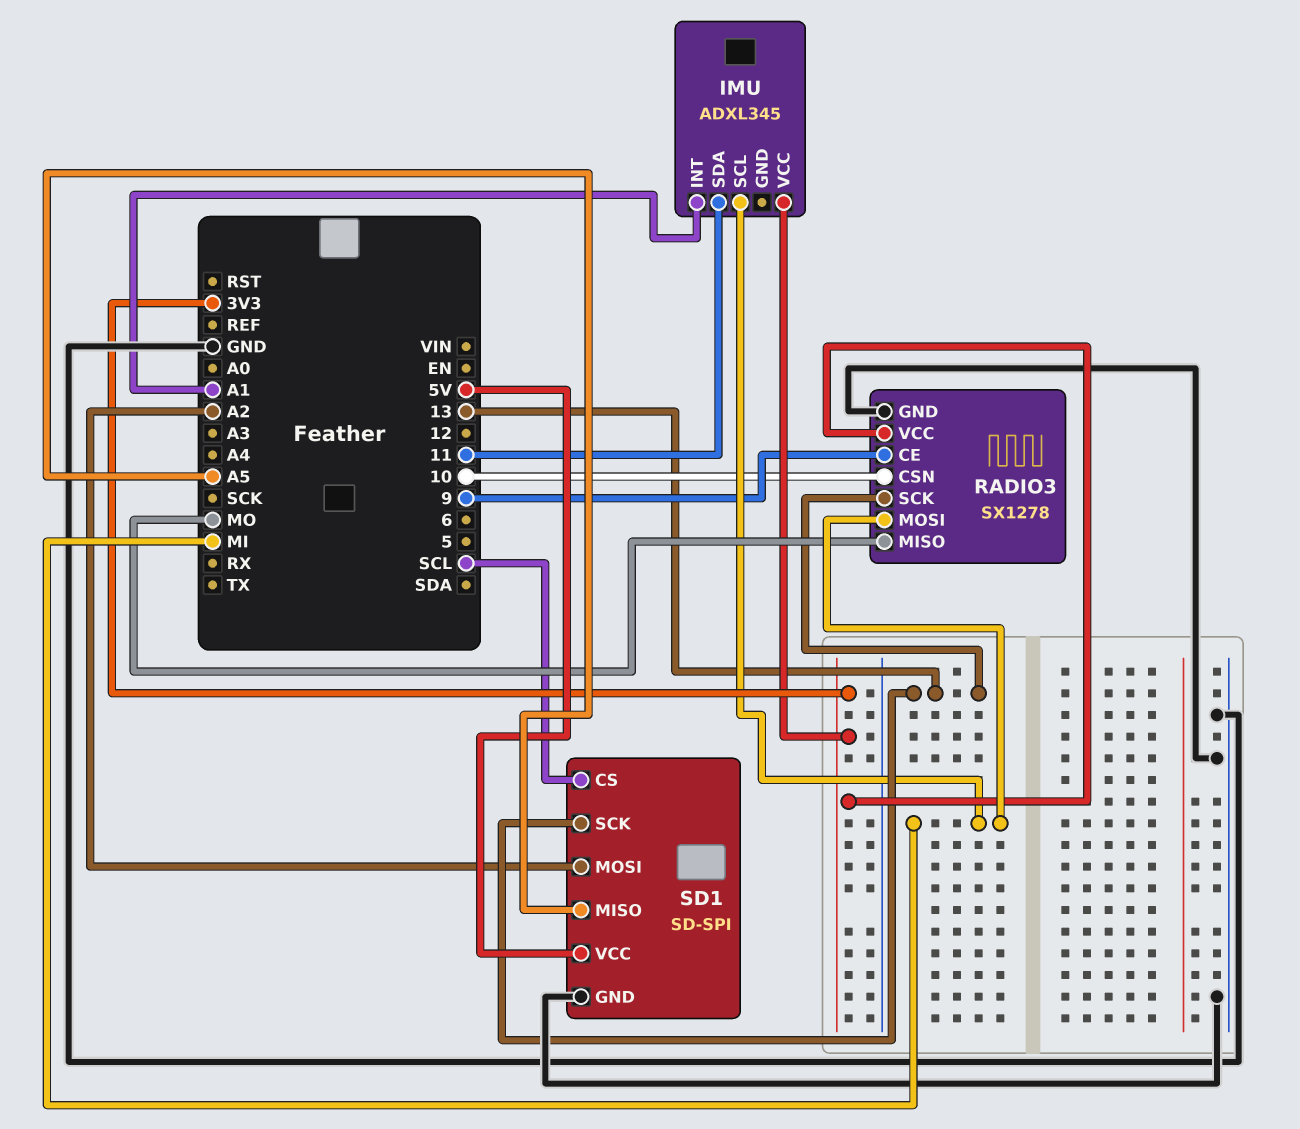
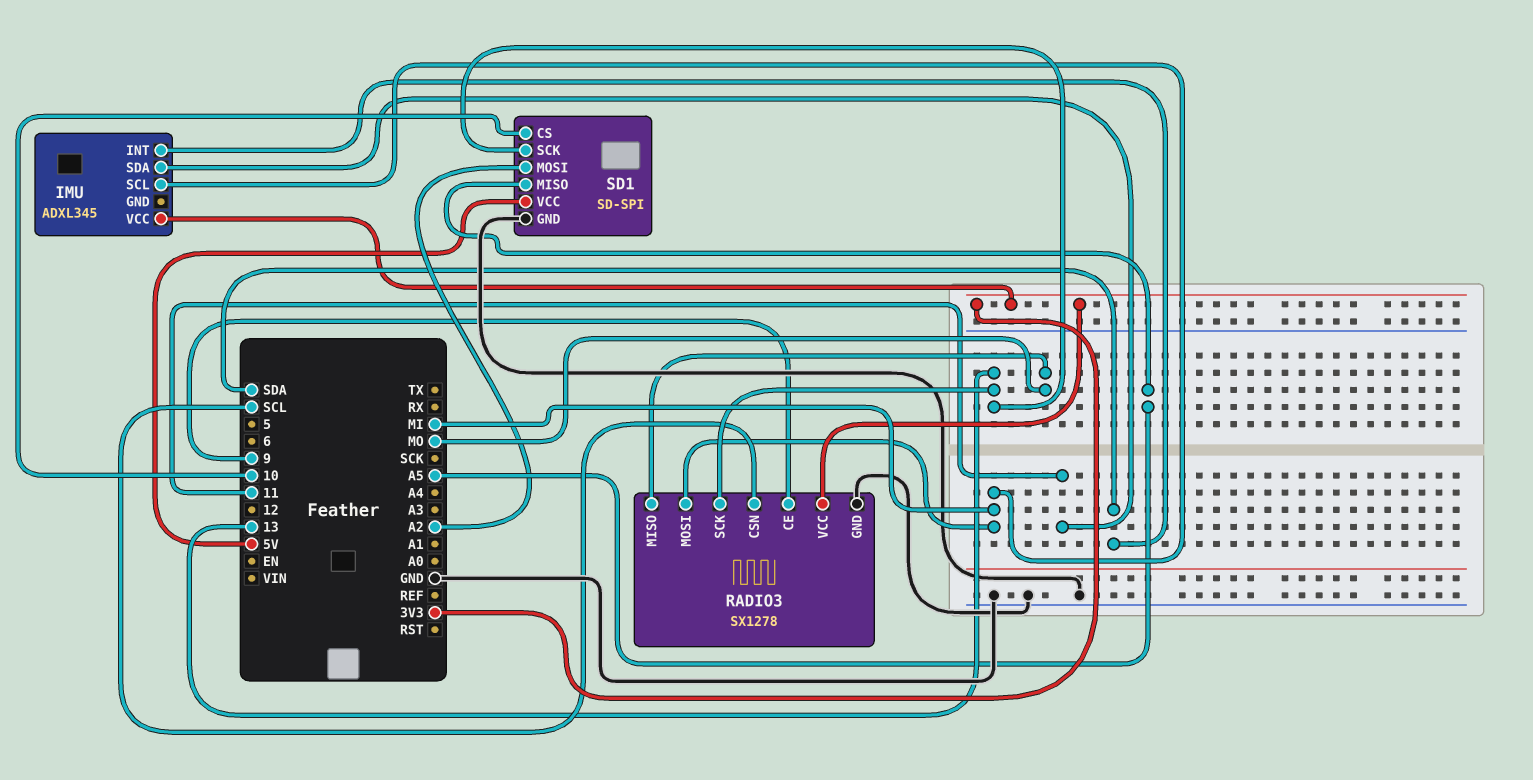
IMU pin INT: A1 -> SDA
RADIO3 pin CSN: 10 -> SCL
SD1 pin CS: SCL -> 10

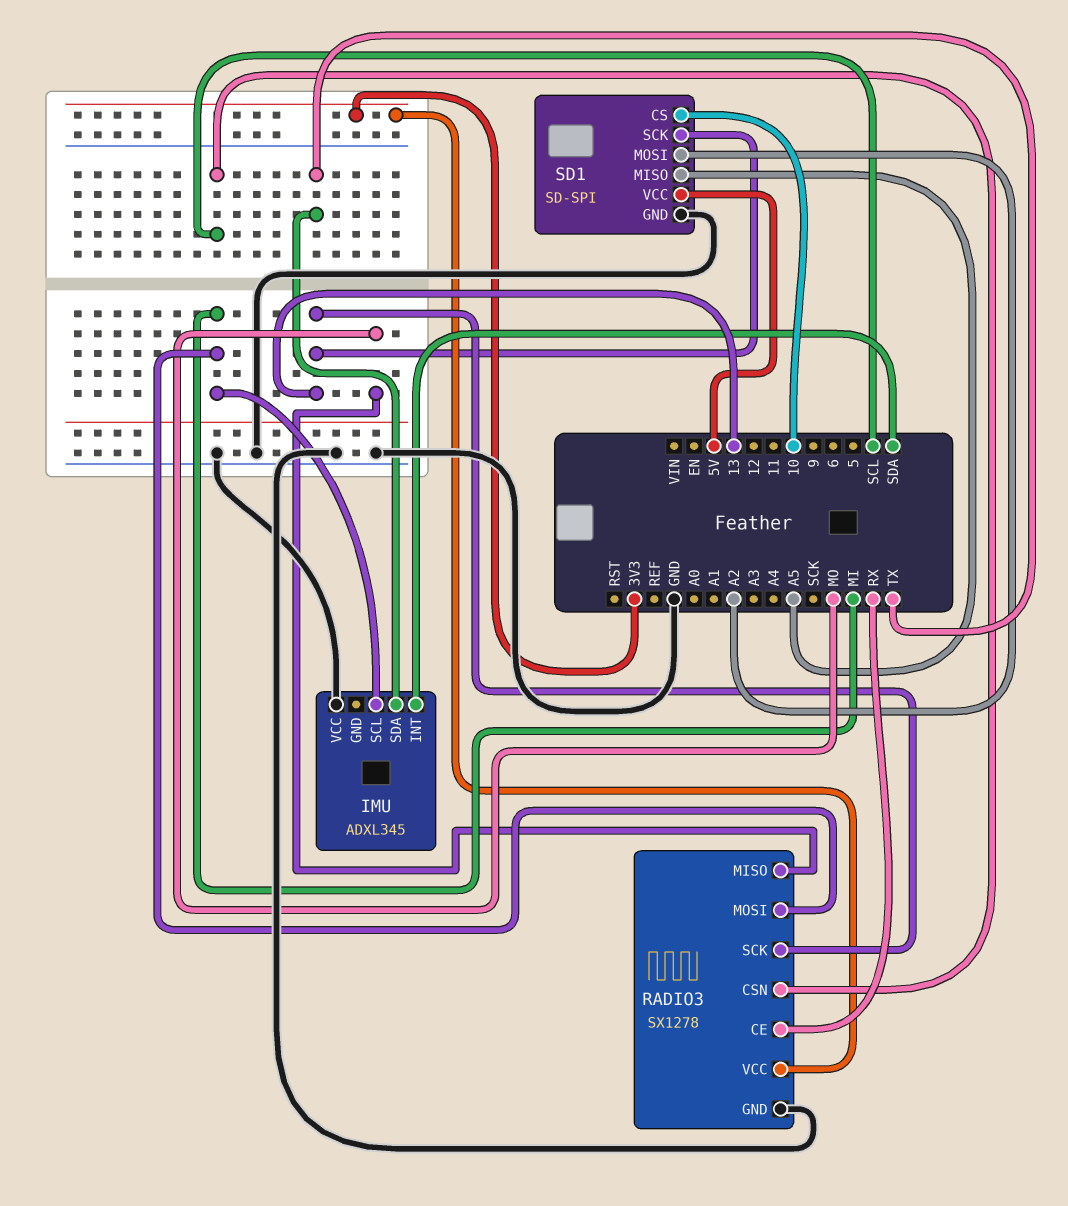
IMU pin SDA: 11 -> TX
IMU pin VCC: 3V3 -> GND
RADIO3 pin CE: 9 -> RX

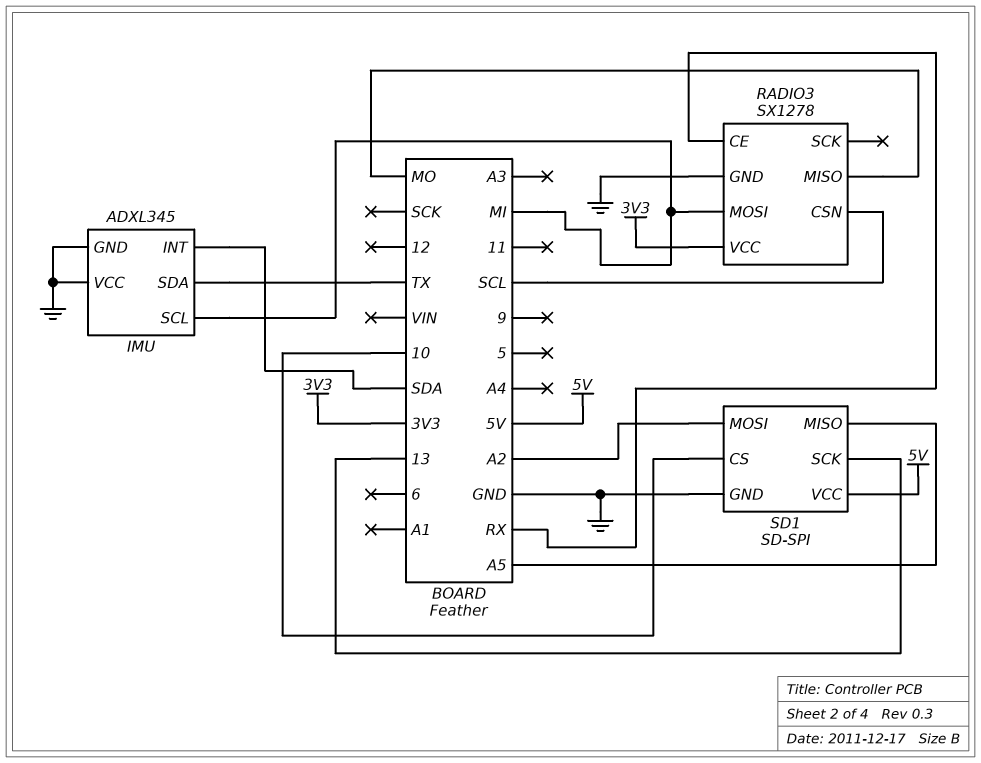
IMU pin GND: none -> GND
RADIO3 pin SCK: 13 -> none

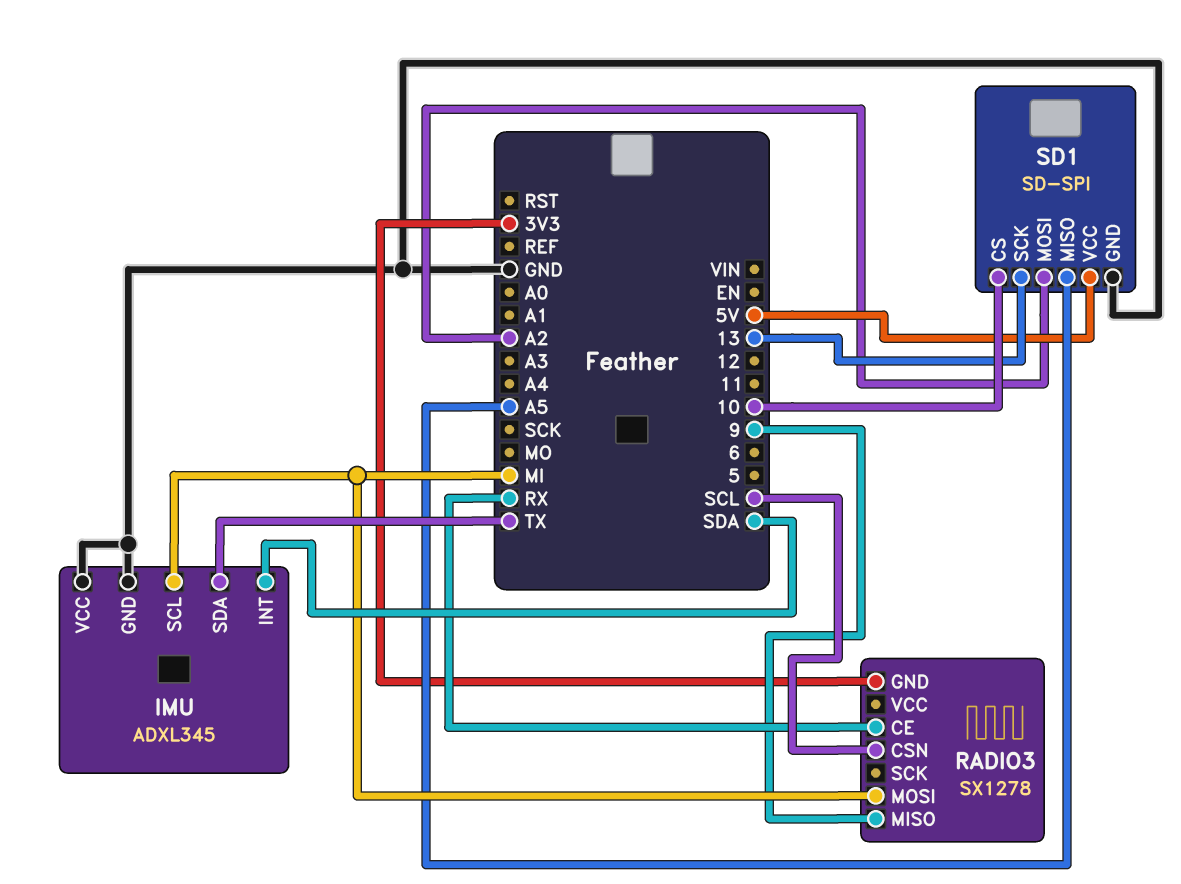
RADIO3 pin GND: GND -> 3V3
RADIO3 pin MISO: MO -> 9
RADIO3 pin VCC: 3V3 -> none

